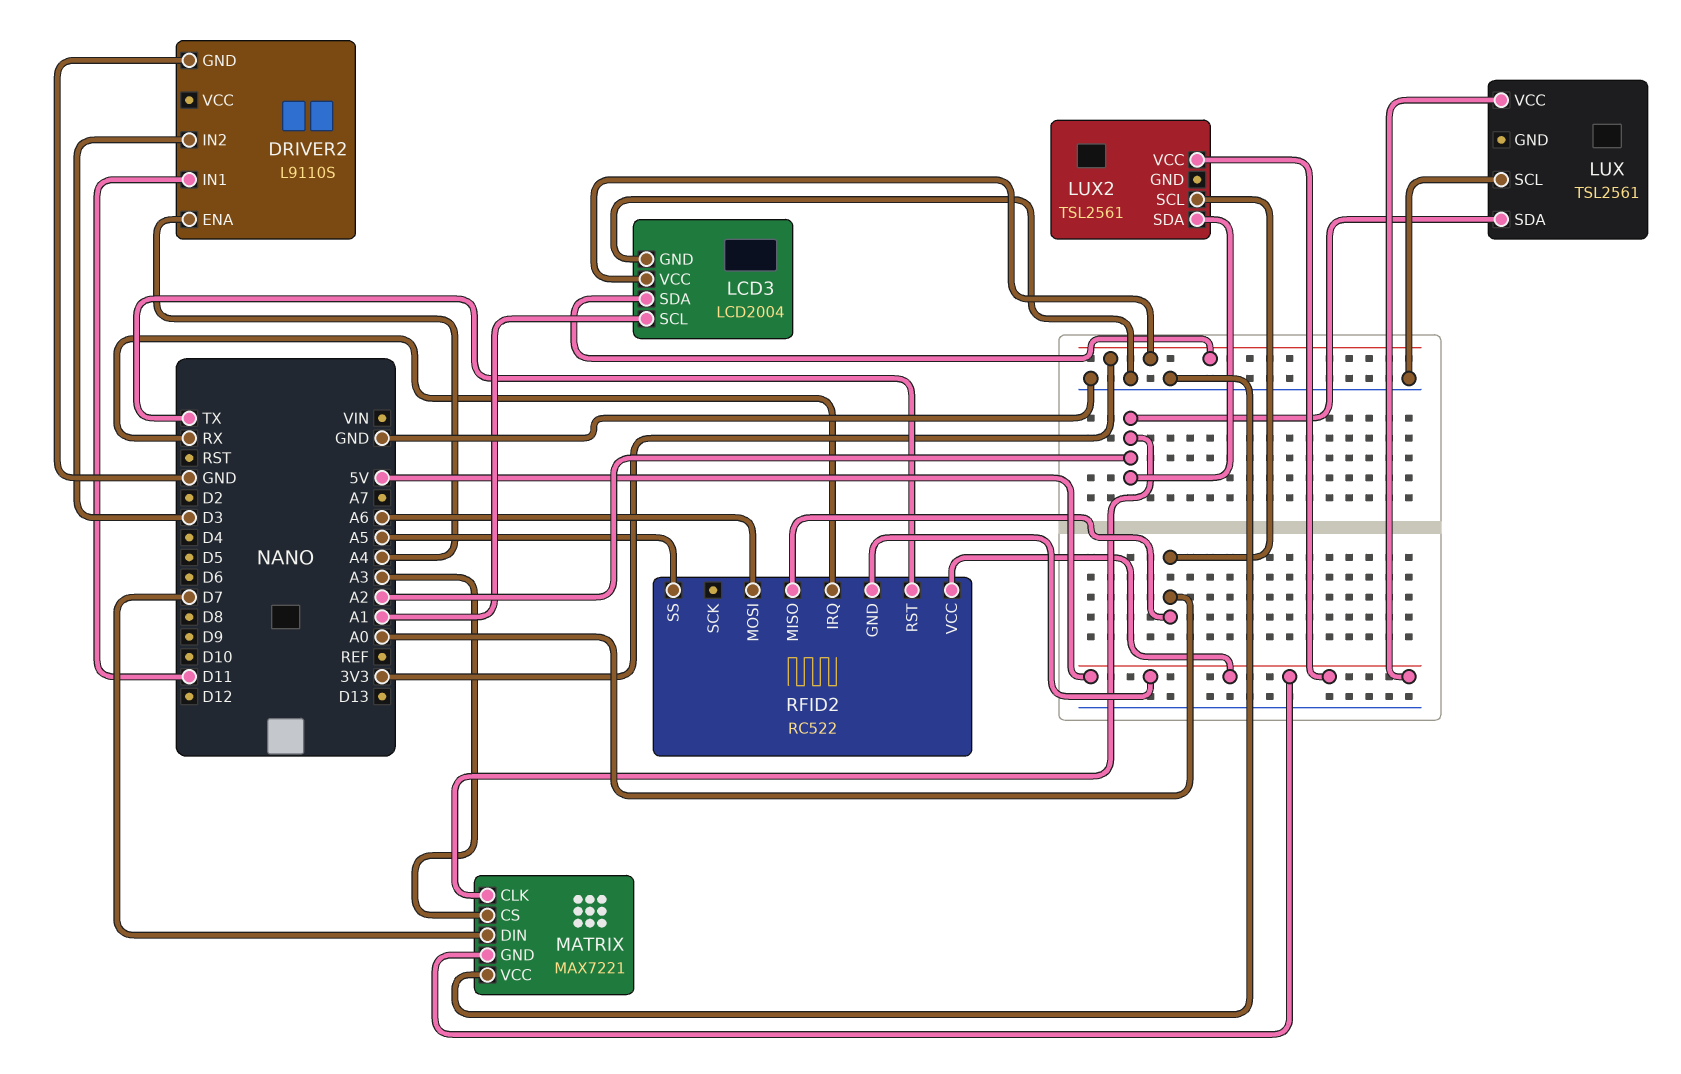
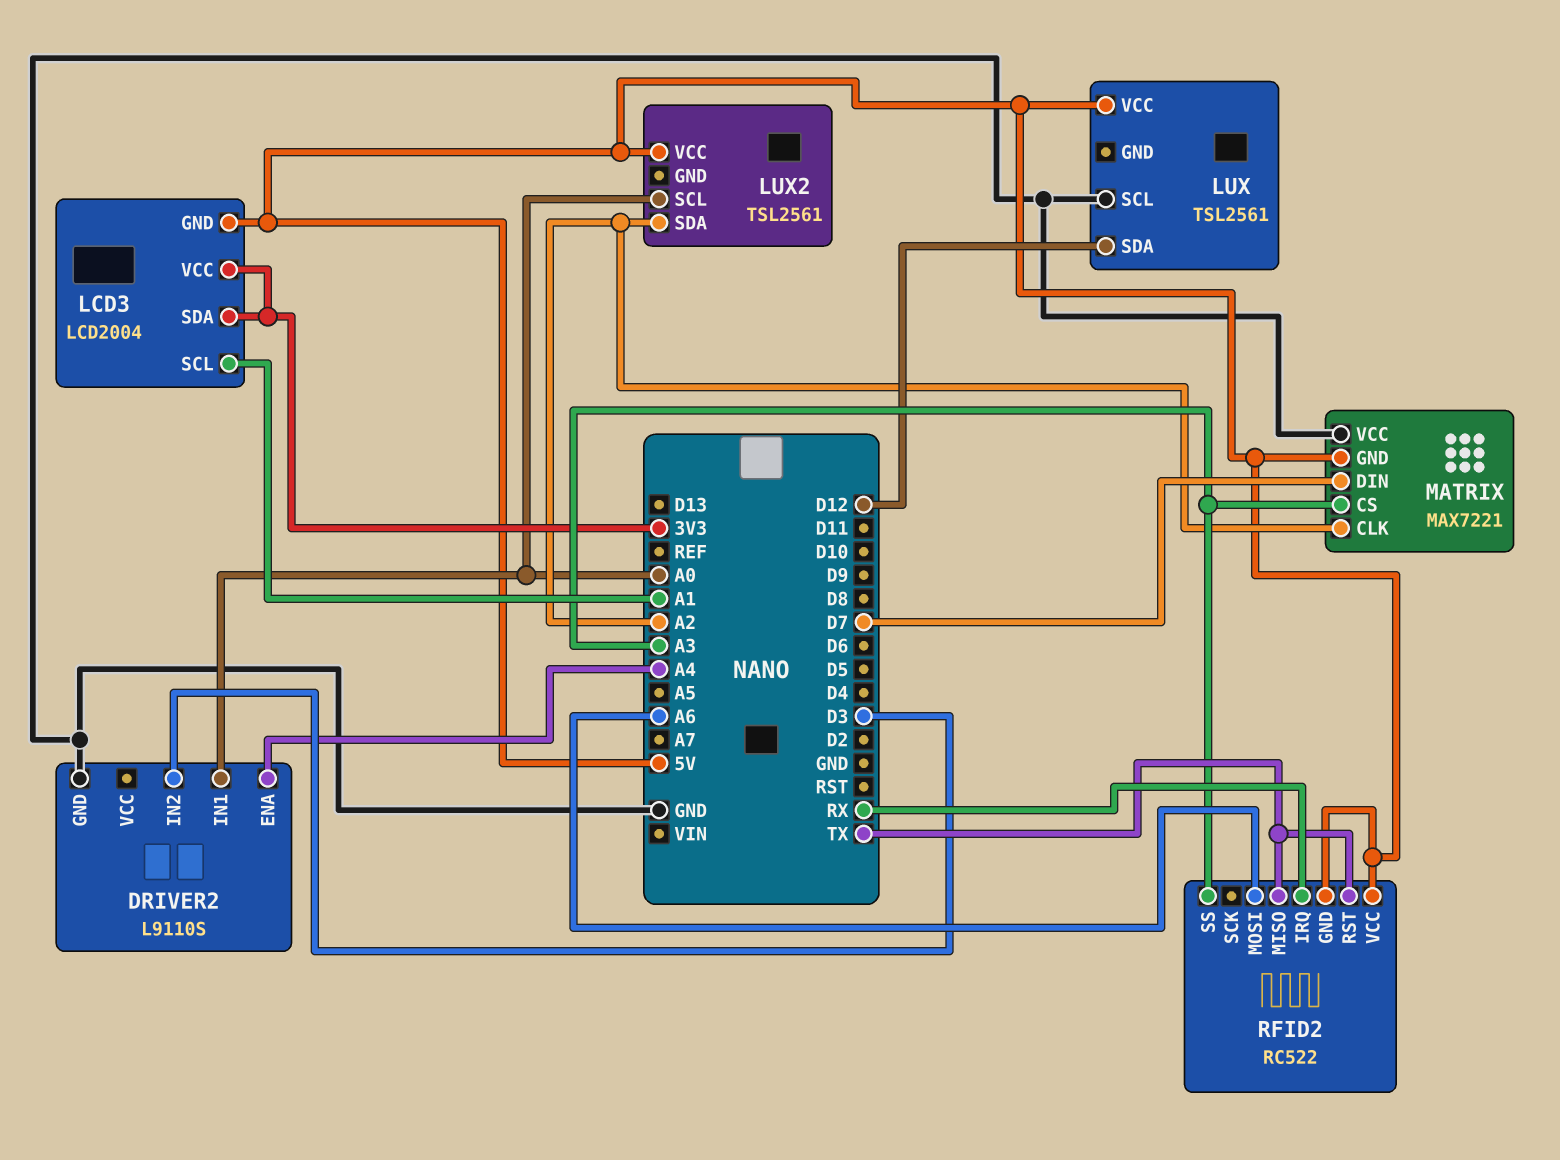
DRIVER2 pin IN1: D11 -> A0
LCD3 pin GND: GND -> 5V
LUX pin SDA: A2 -> D12
RFID2 pin MISO: A0 -> TX
RFID2 pin SS: A5 -> A3

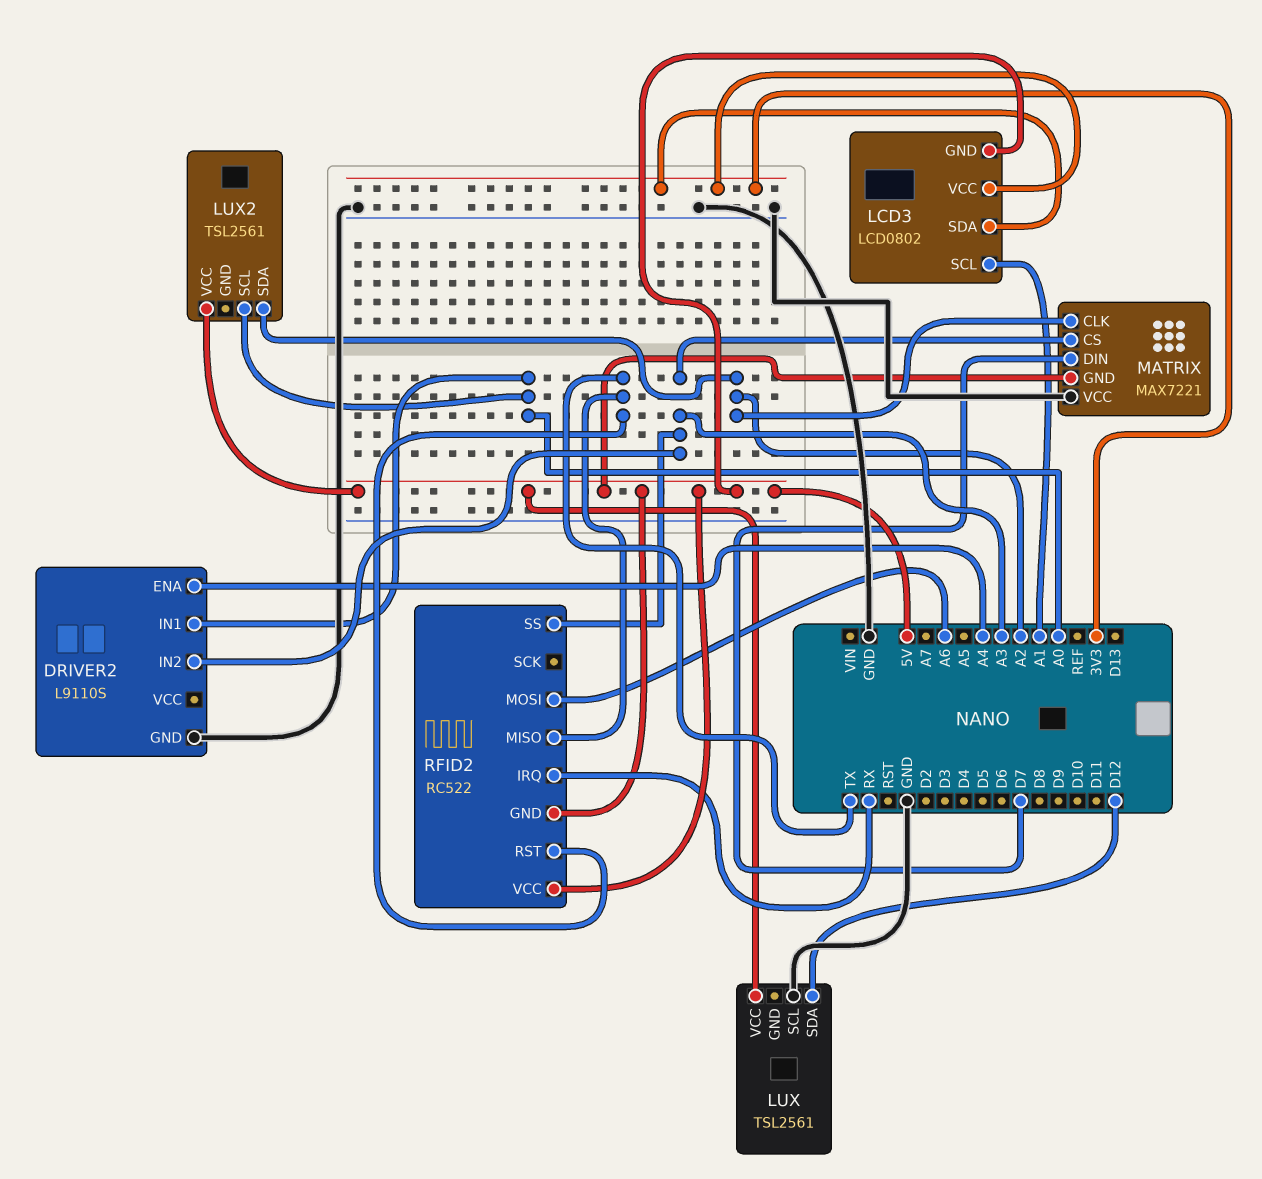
DRIVER2 pin IN2: D3 -> A3
LCD3: LCD2004 -> LCD0802

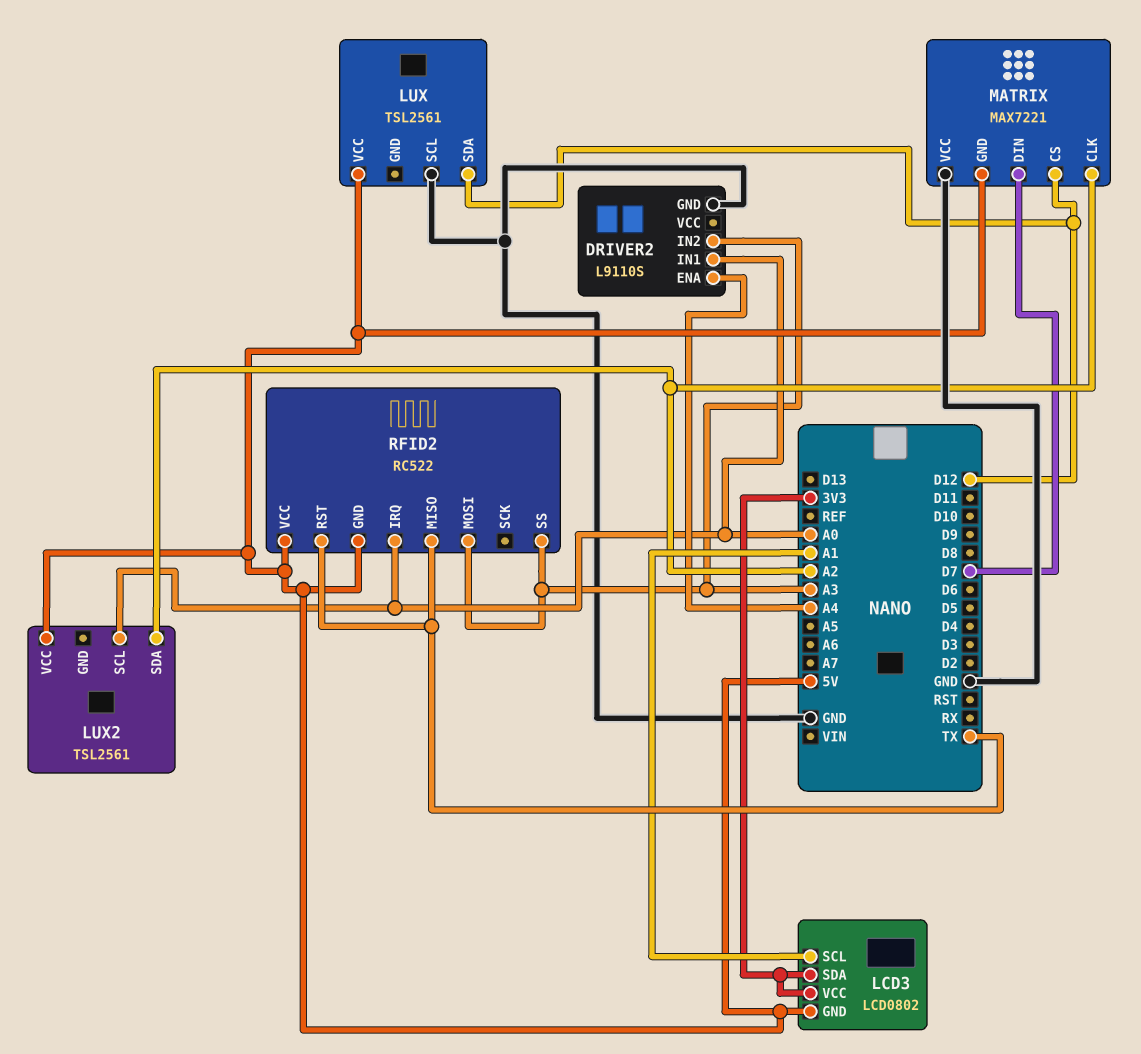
MATRIX pin CS: A3 -> D12
RFID2 pin IRQ: RX -> A0
RFID2 pin MOSI: A6 -> A3

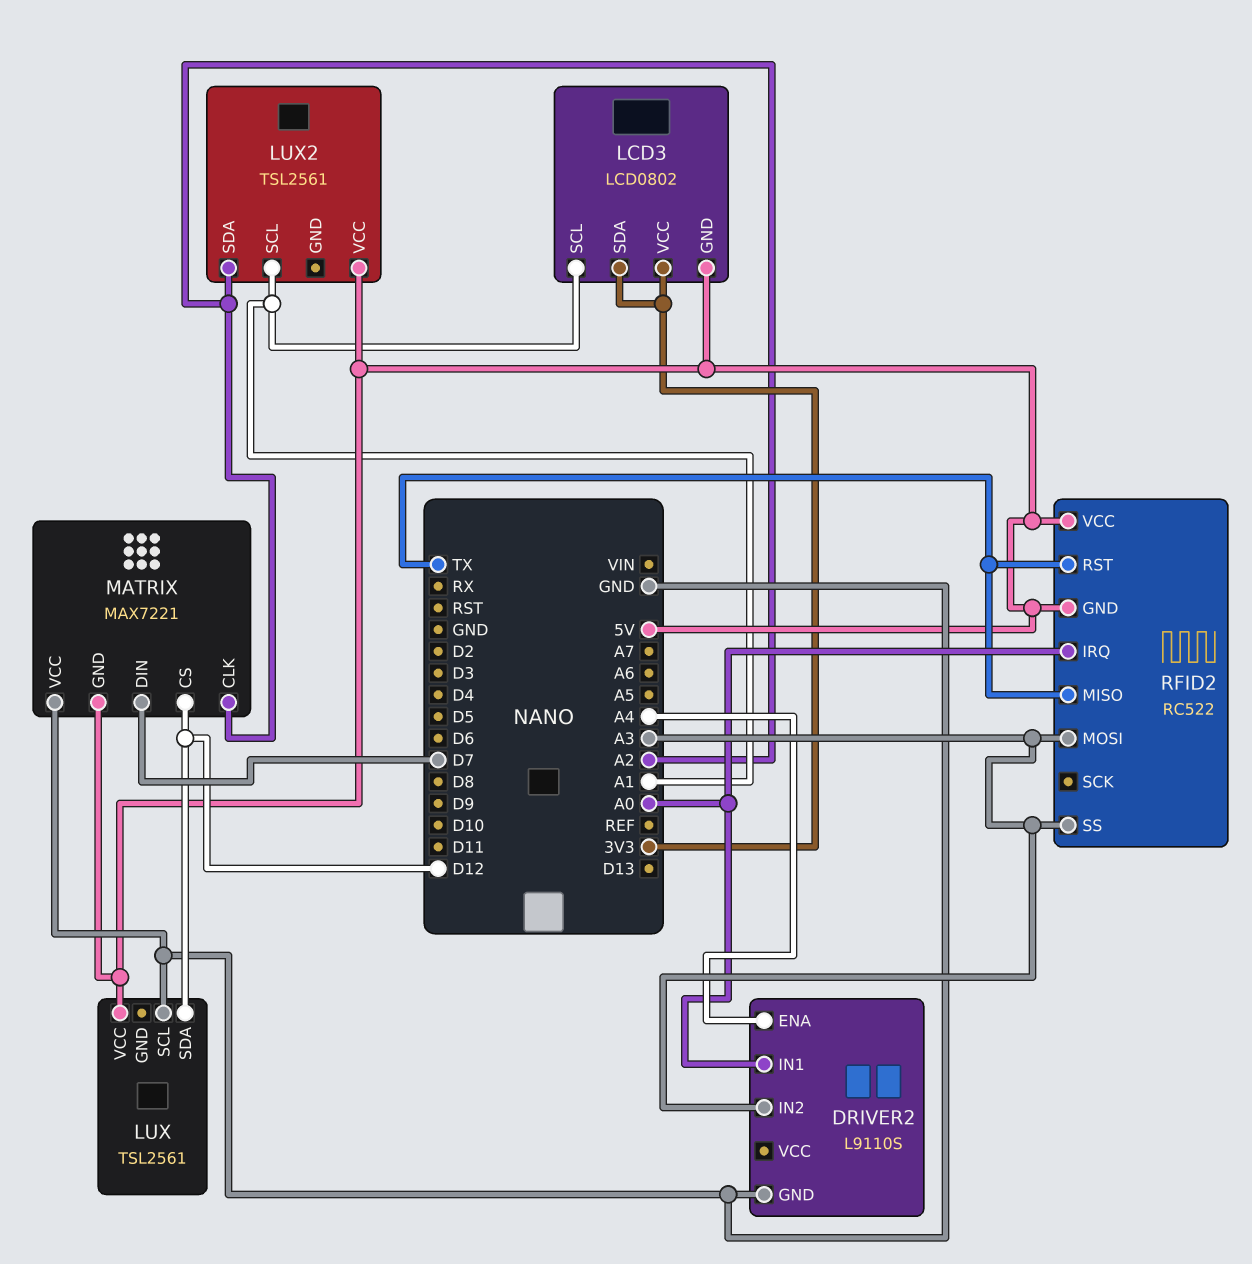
LUX2 pin SCL: A0 -> A1

